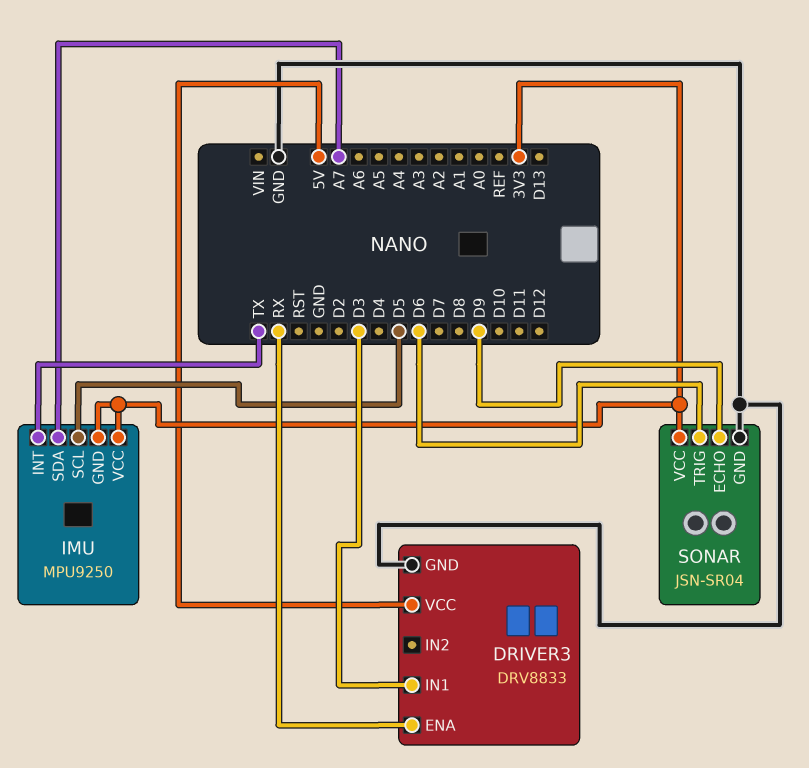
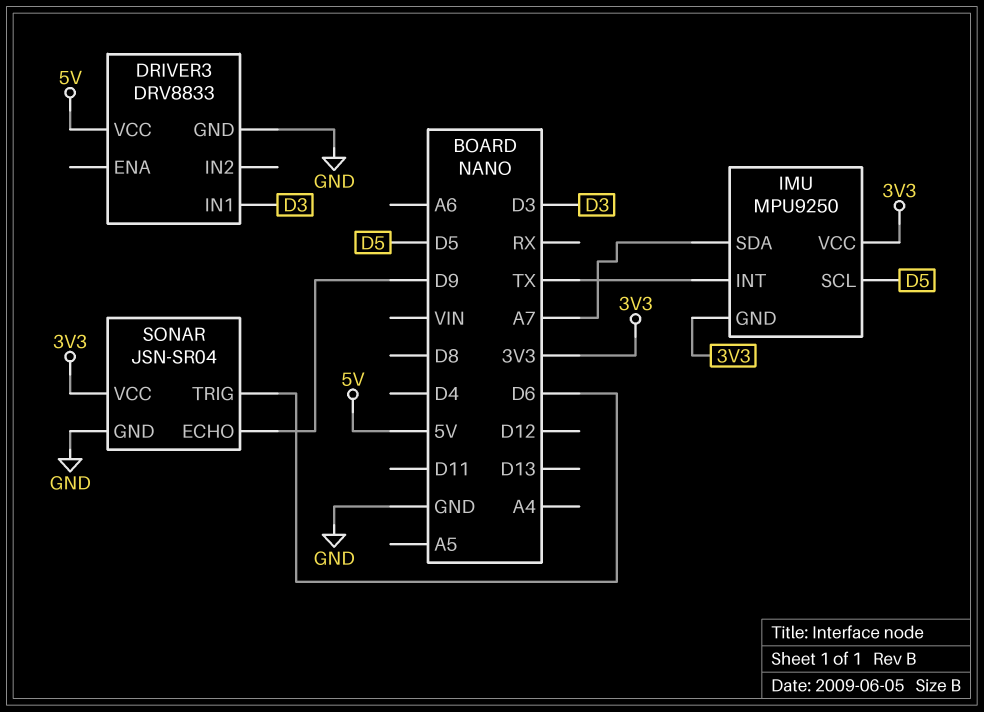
DRIVER3 pin ENA: RX -> none

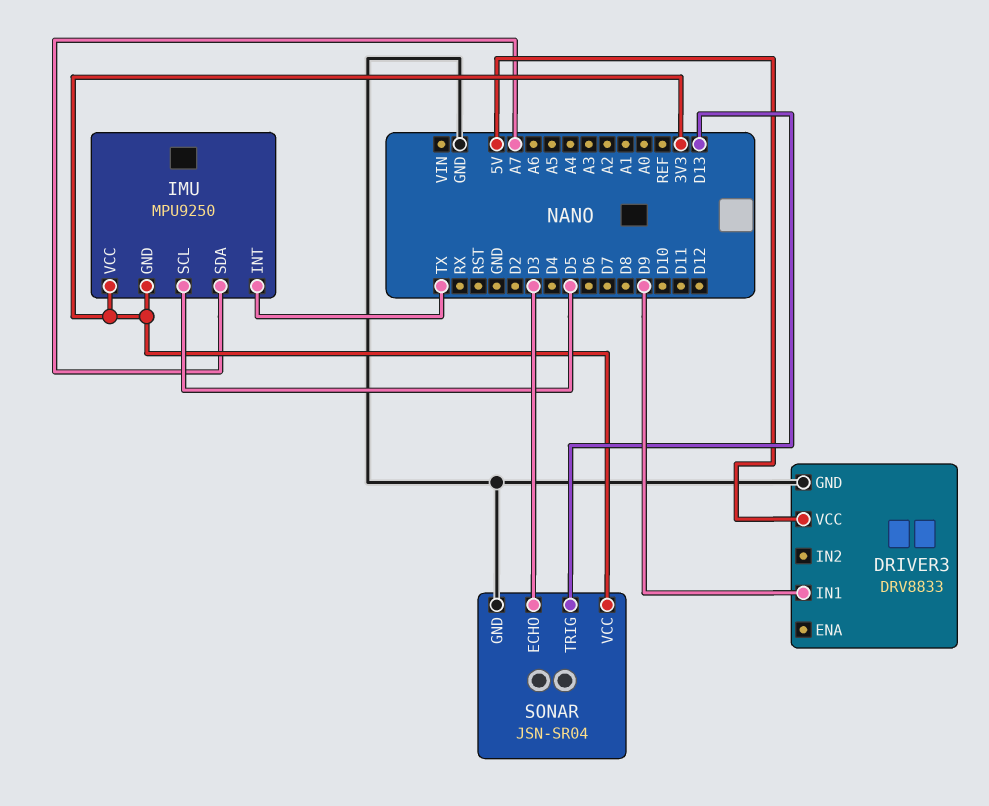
DRIVER3 pin IN1: D3 -> D9
SONAR pin ECHO: D9 -> D3
SONAR pin TRIG: D6 -> D13

